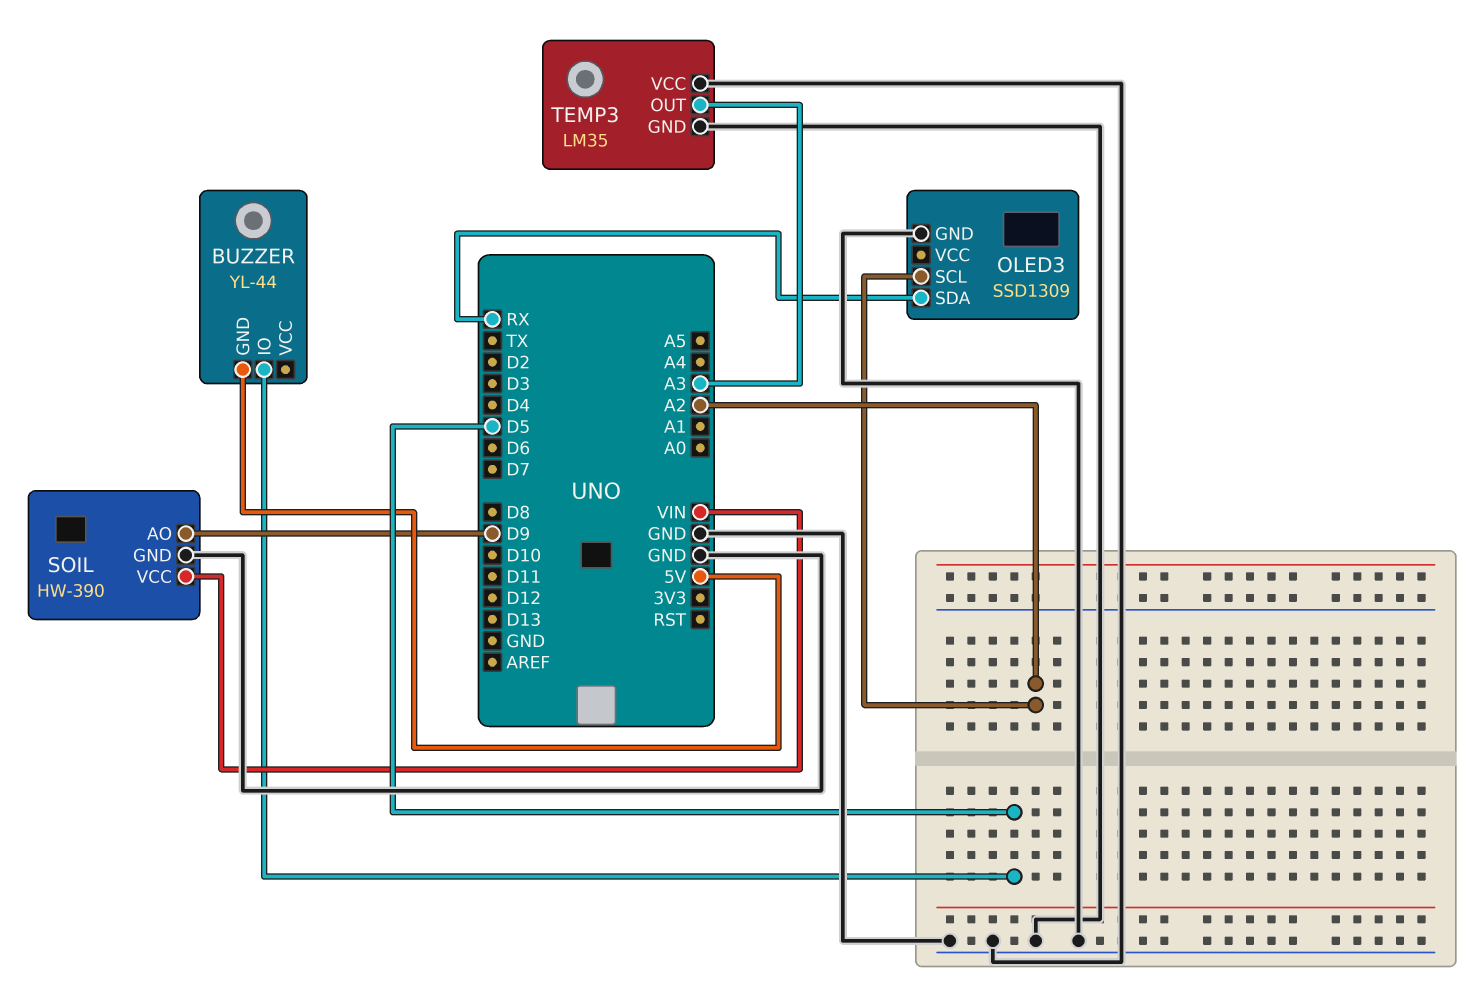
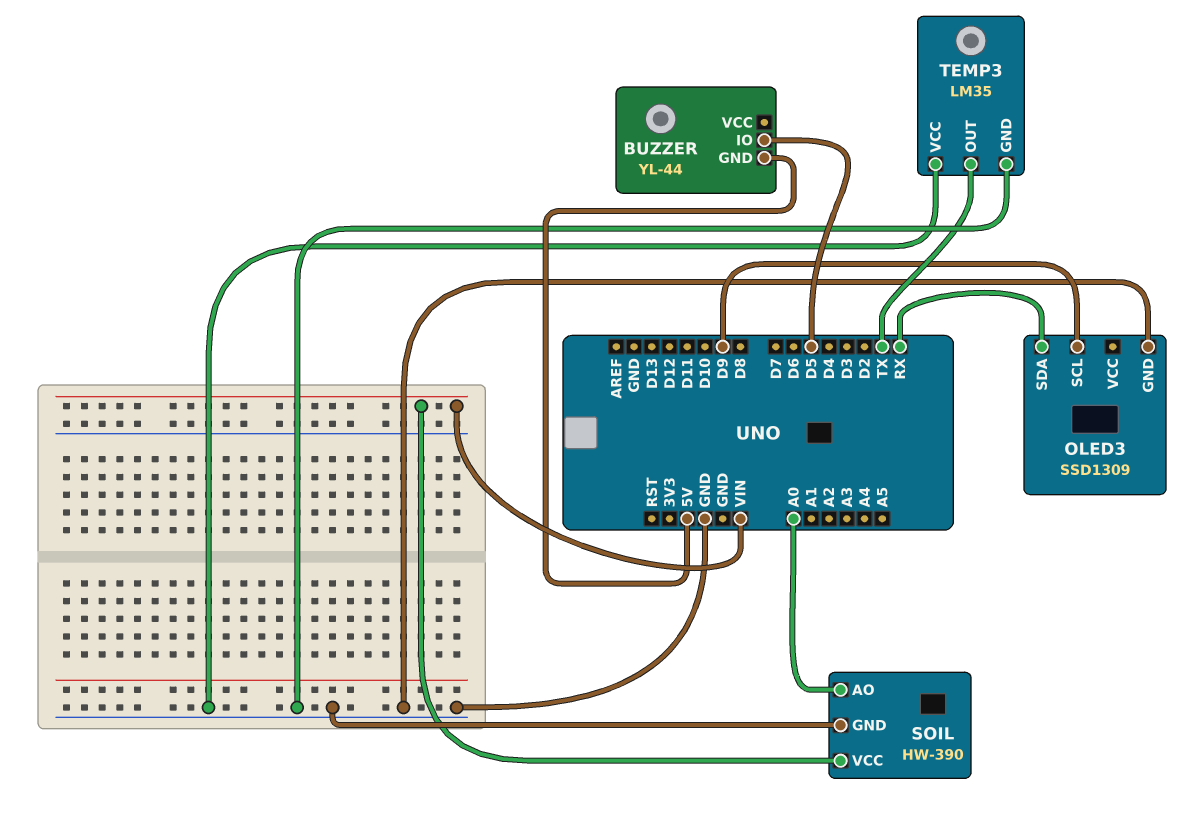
OLED3 pin SCL: A2 -> D9
SOIL pin AO: D9 -> A0
TEMP3 pin OUT: A3 -> TX

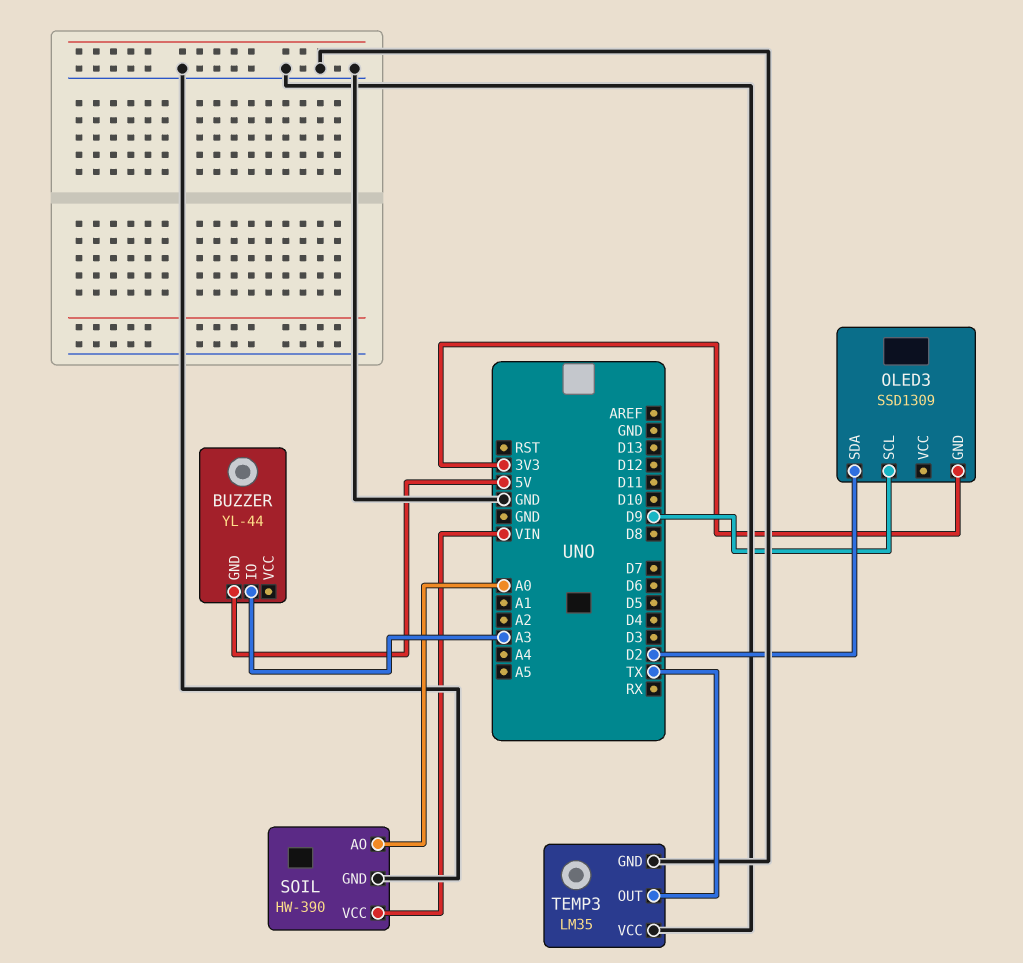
BUZZER pin IO: D5 -> A3
OLED3 pin GND: GND -> 3V3
OLED3 pin SDA: RX -> D2

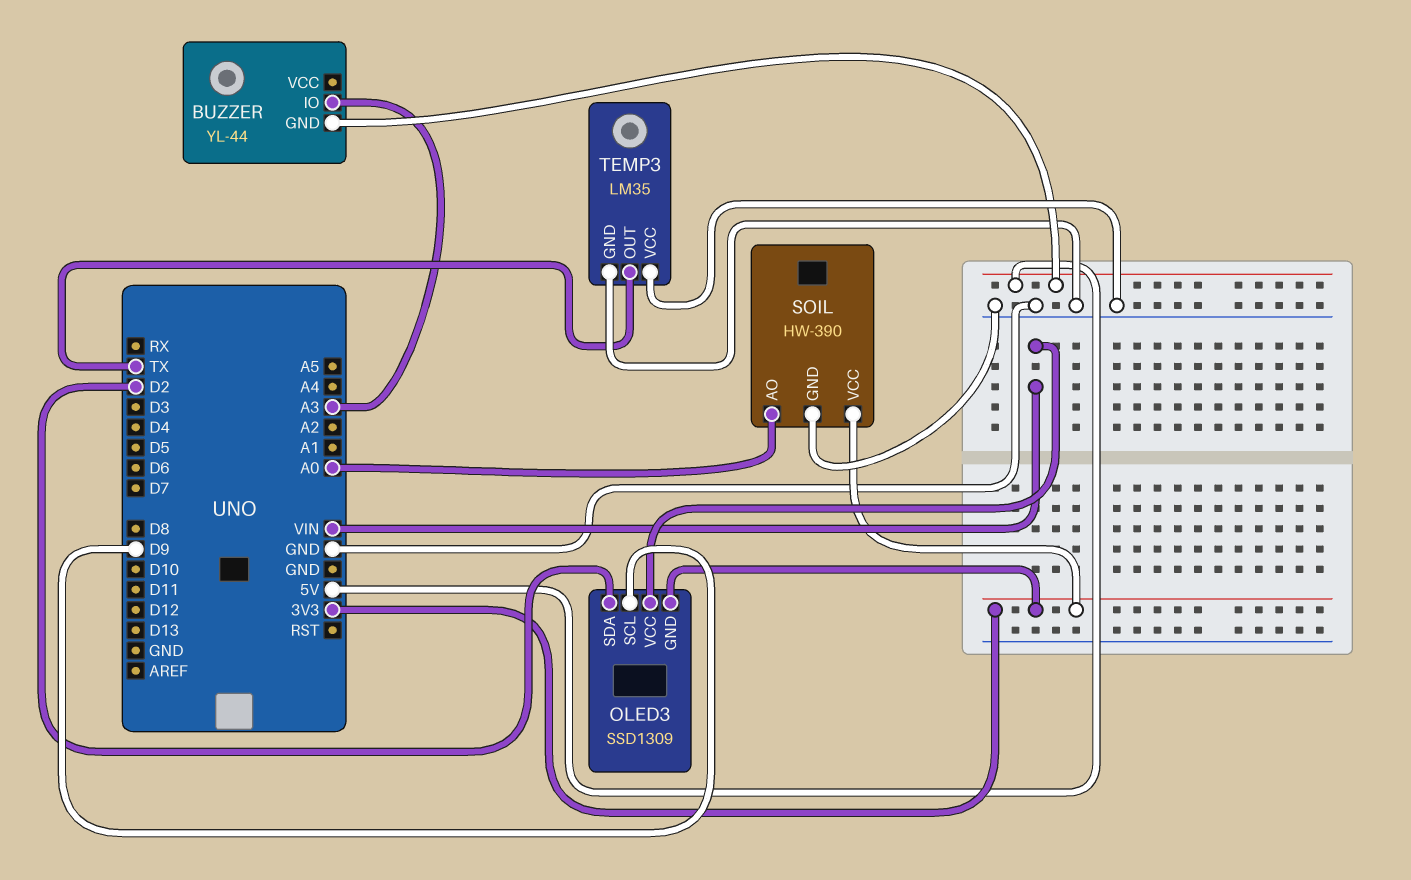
OLED3 pin VCC: none -> VIN
SOIL pin VCC: VIN -> 3V3

